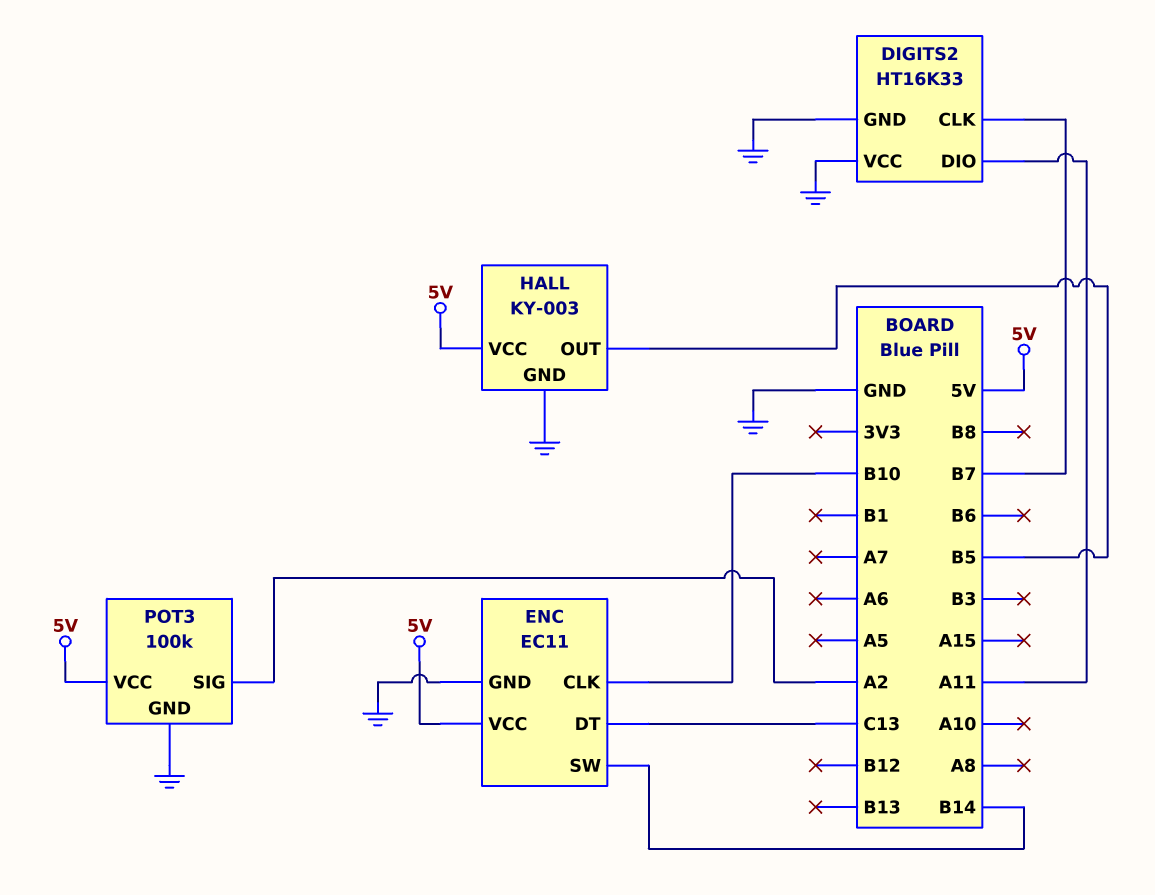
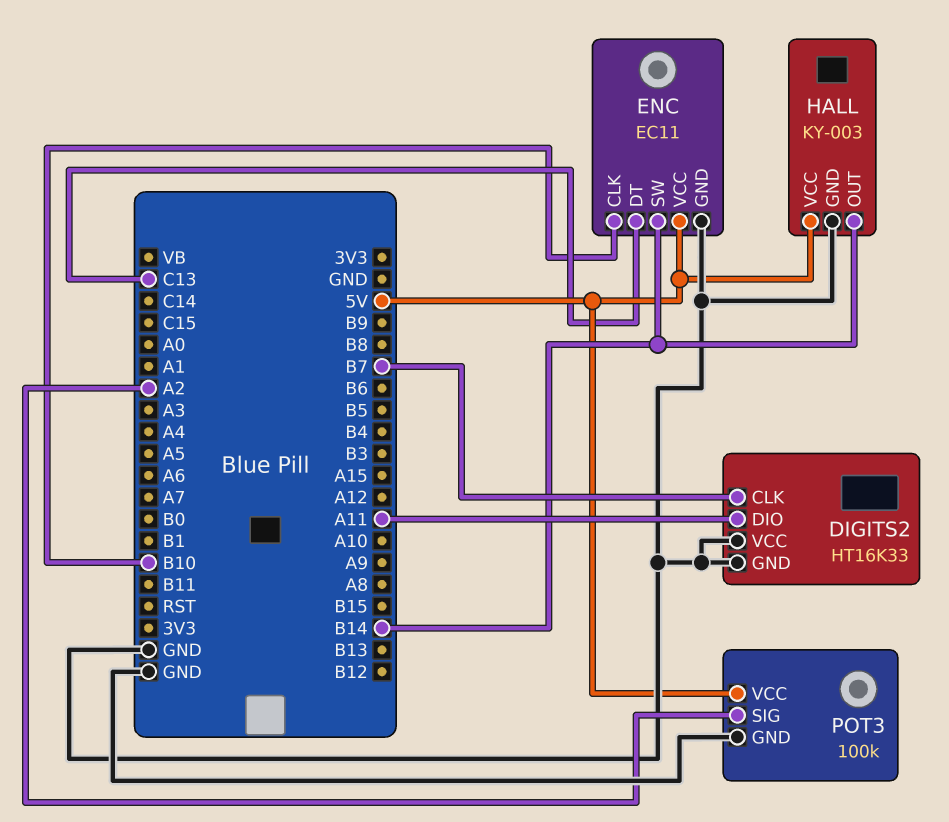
HALL pin OUT: B5 -> B14

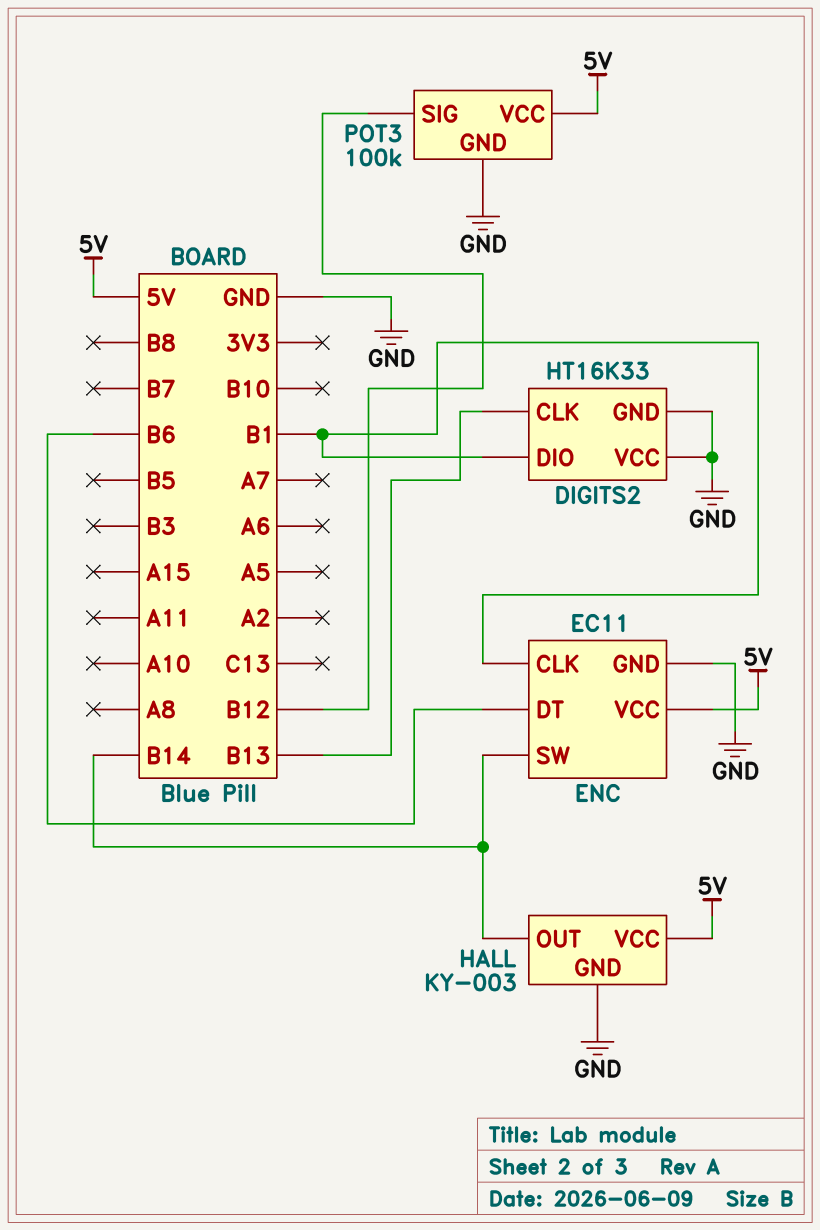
DIGITS2 pin CLK: B7 -> B13
DIGITS2 pin DIO: A11 -> B1
ENC pin CLK: B10 -> B1
ENC pin DT: C13 -> B6
POT3 pin SIG: A2 -> B12

